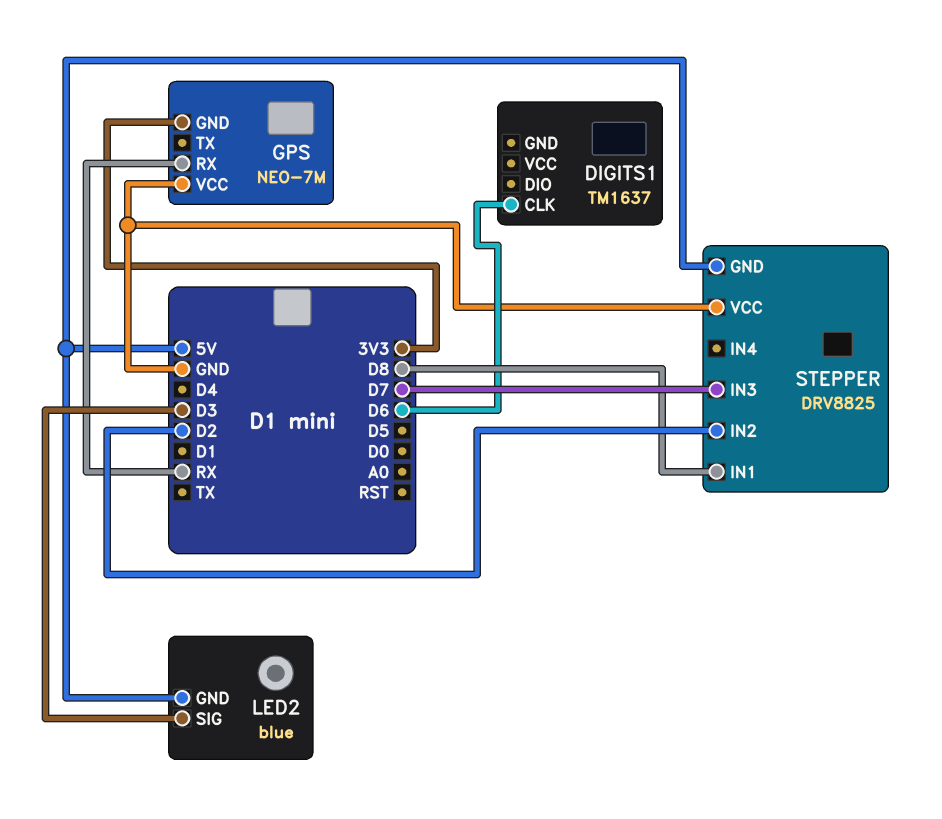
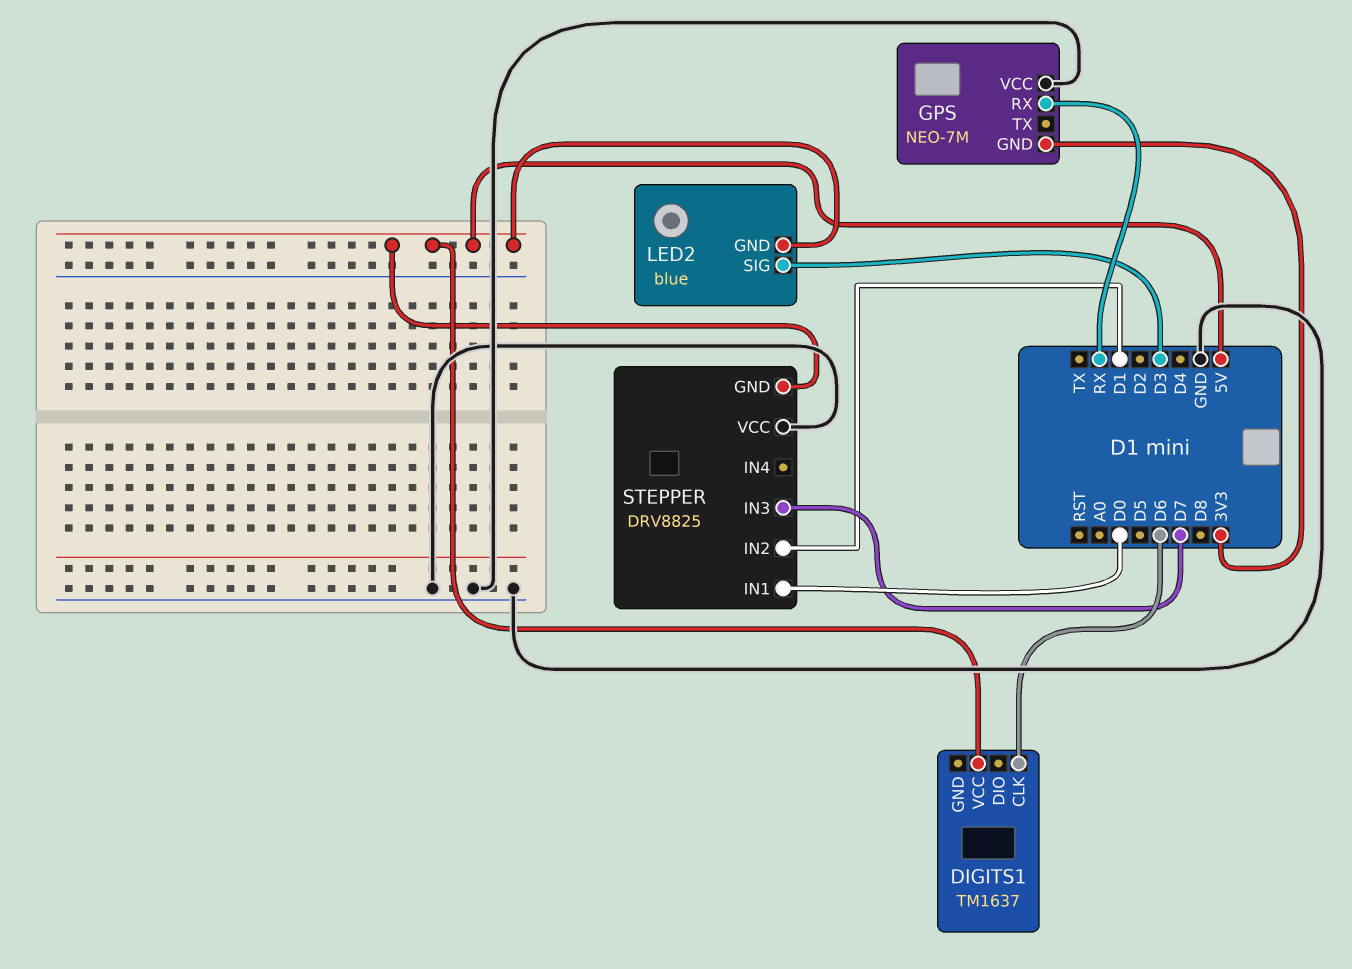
DIGITS1 pin VCC: none -> 5V
STEPPER pin IN1: D8 -> D0
STEPPER pin IN2: D2 -> D1

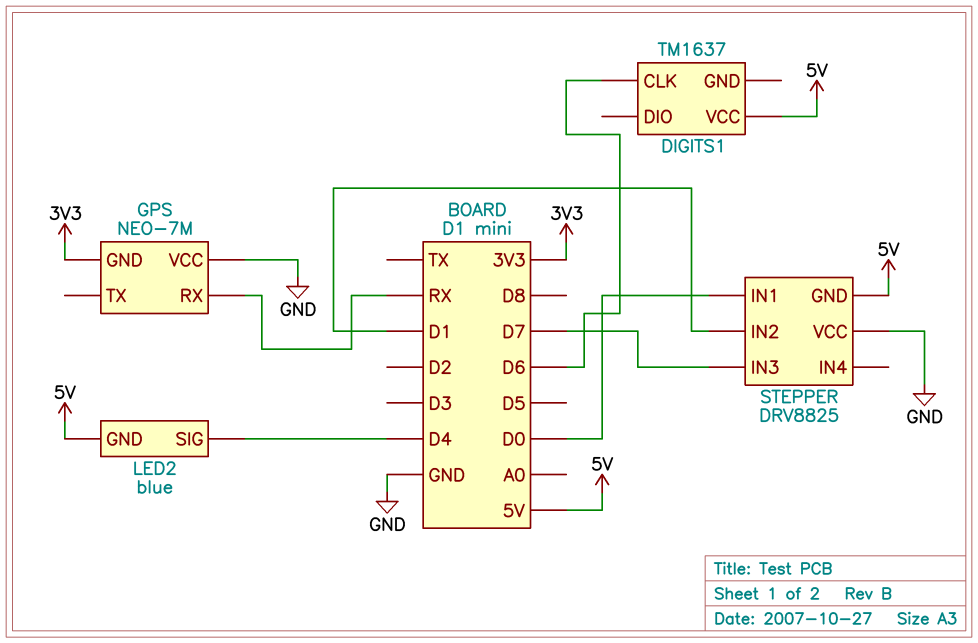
LED2 pin SIG: D3 -> D4

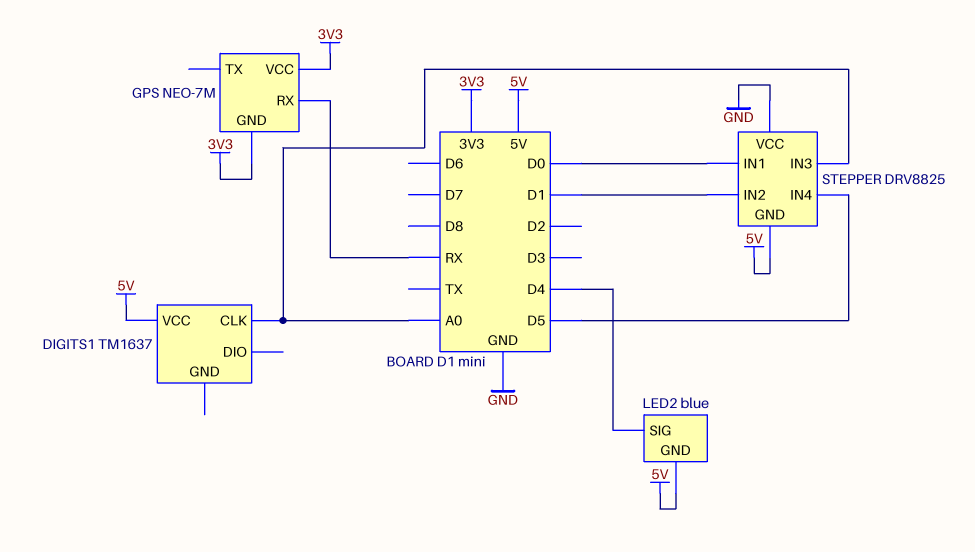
DIGITS1 pin CLK: D6 -> A0
GPS pin VCC: GND -> 3V3
STEPPER pin IN3: D7 -> A0
STEPPER pin IN4: none -> D5

